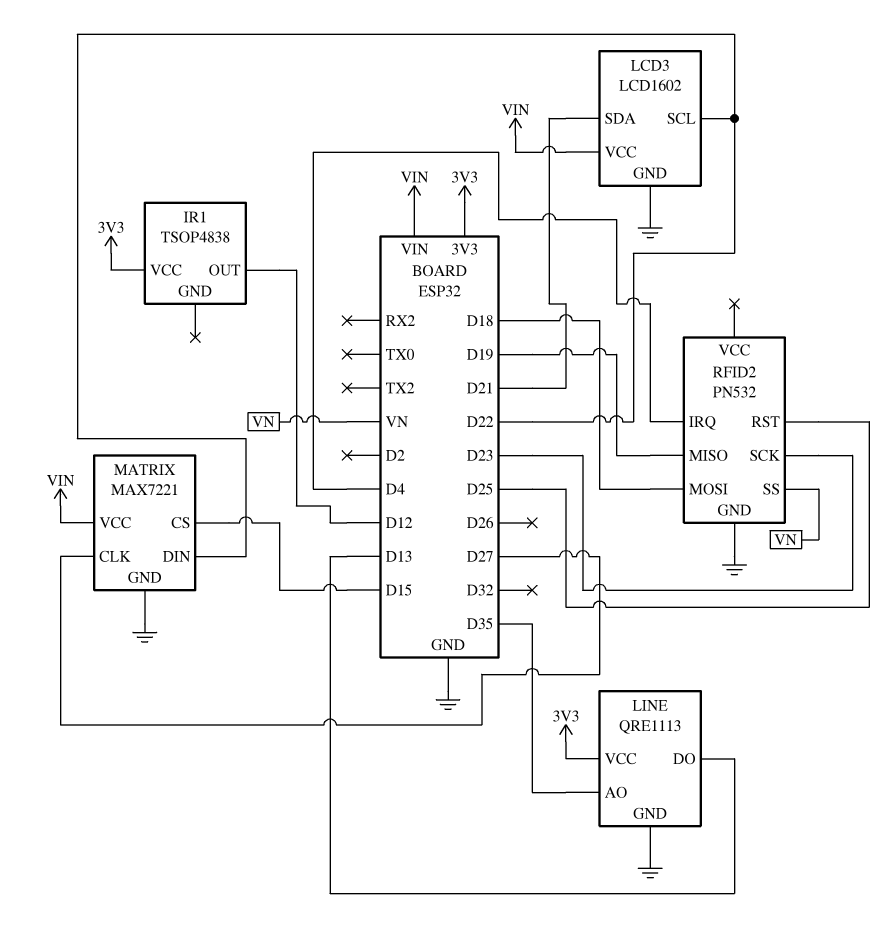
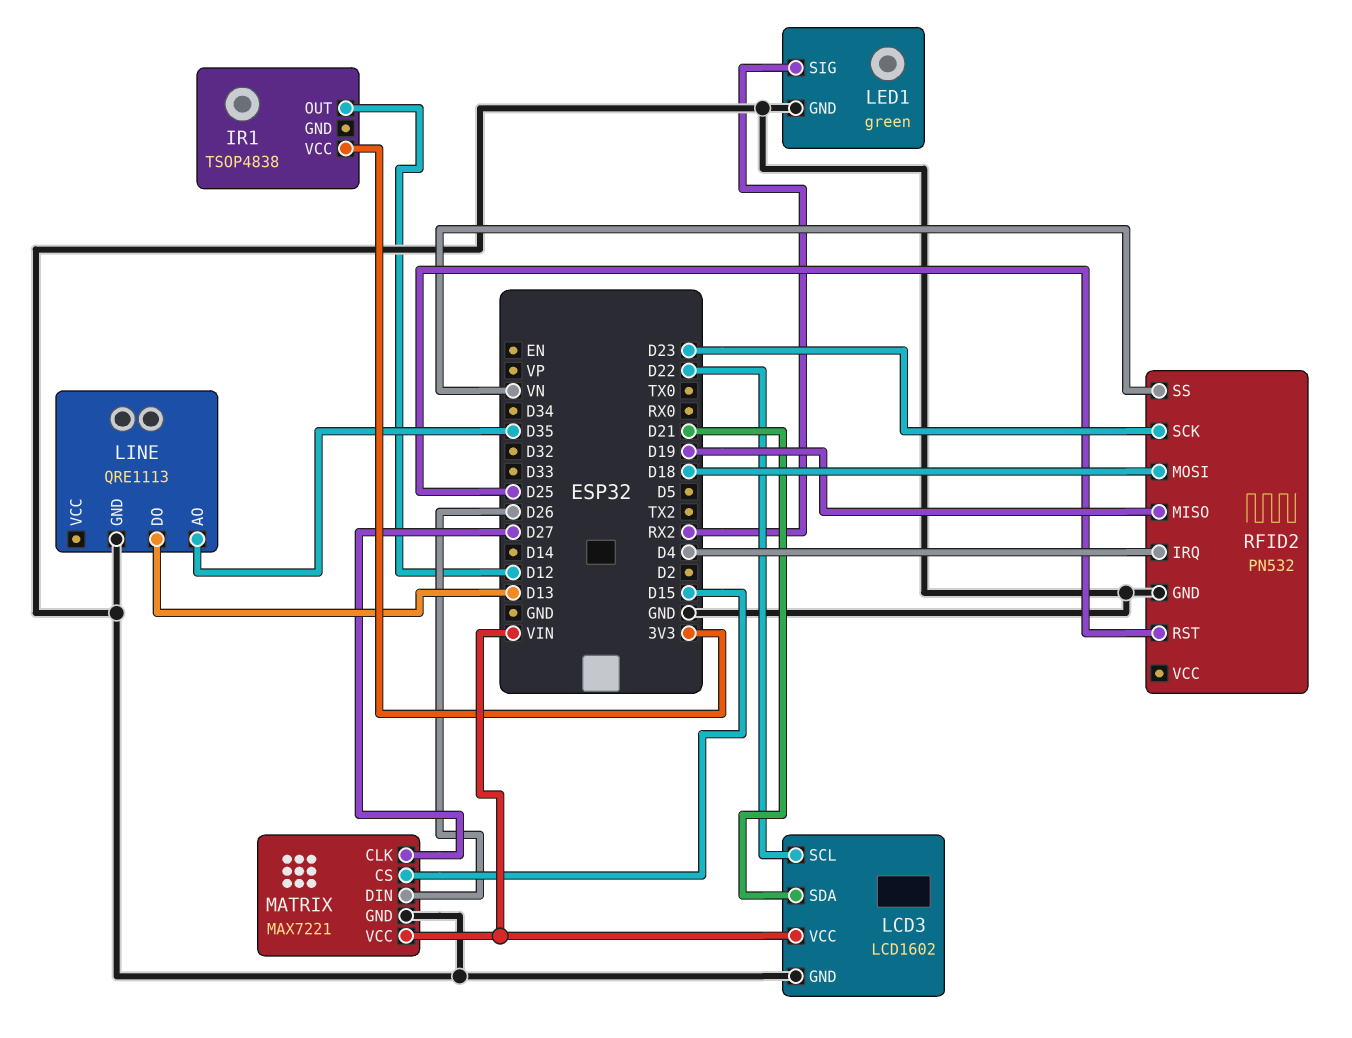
LED1: none -> green
LED1 pin GND: none -> GND
LED1 pin SIG: none -> RX2
LINE pin VCC: 3V3 -> none
MATRIX pin DIN: D22 -> D26

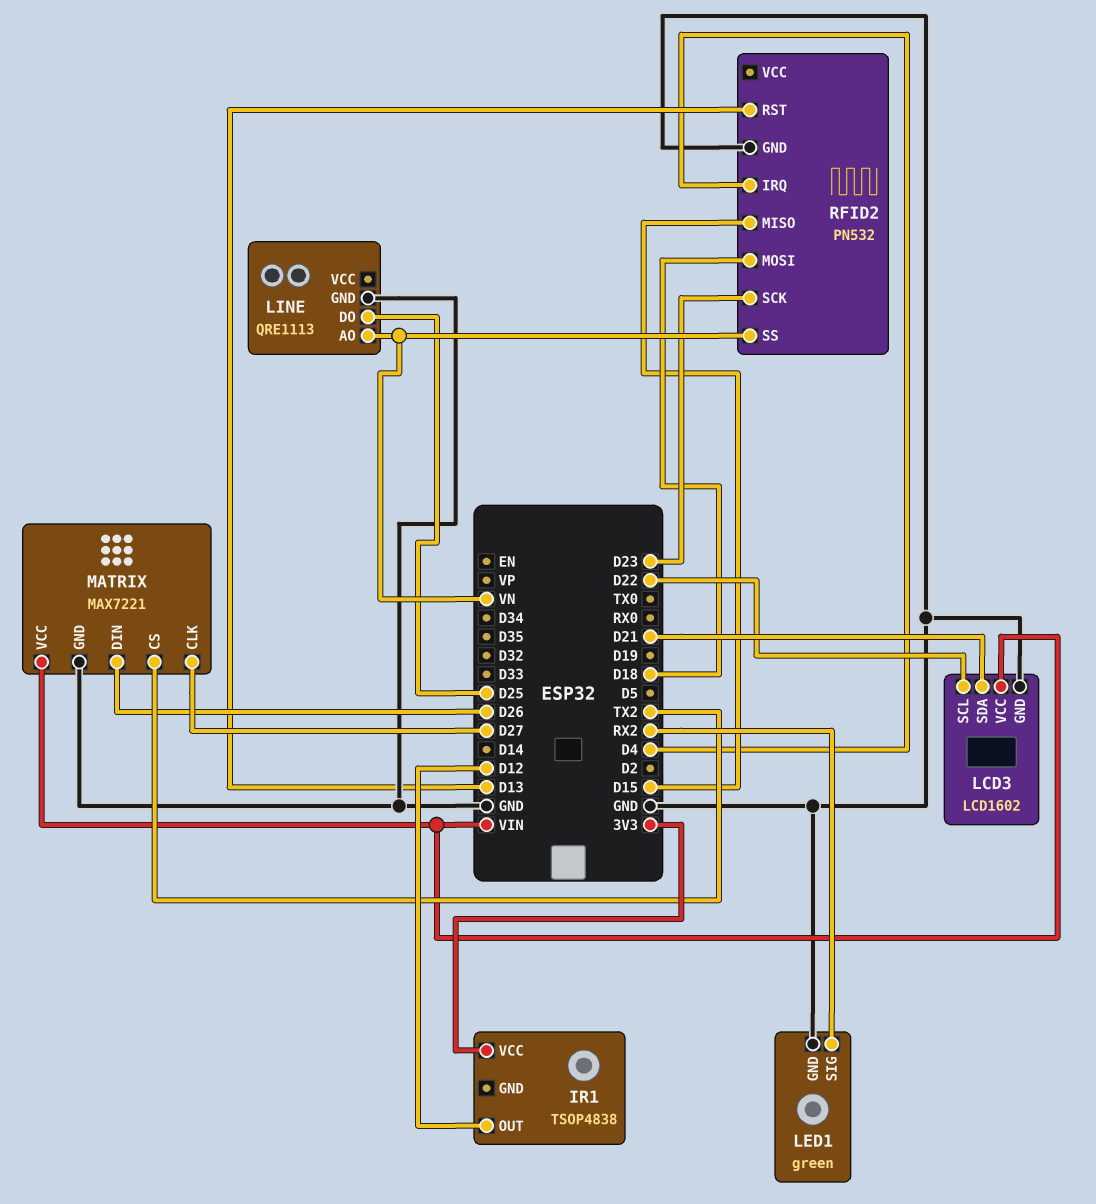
LINE pin AO: D35 -> VN
LINE pin DO: D13 -> D25
MATRIX pin CS: D15 -> TX2
RFID2 pin MISO: D19 -> D15
RFID2 pin RST: D25 -> D13

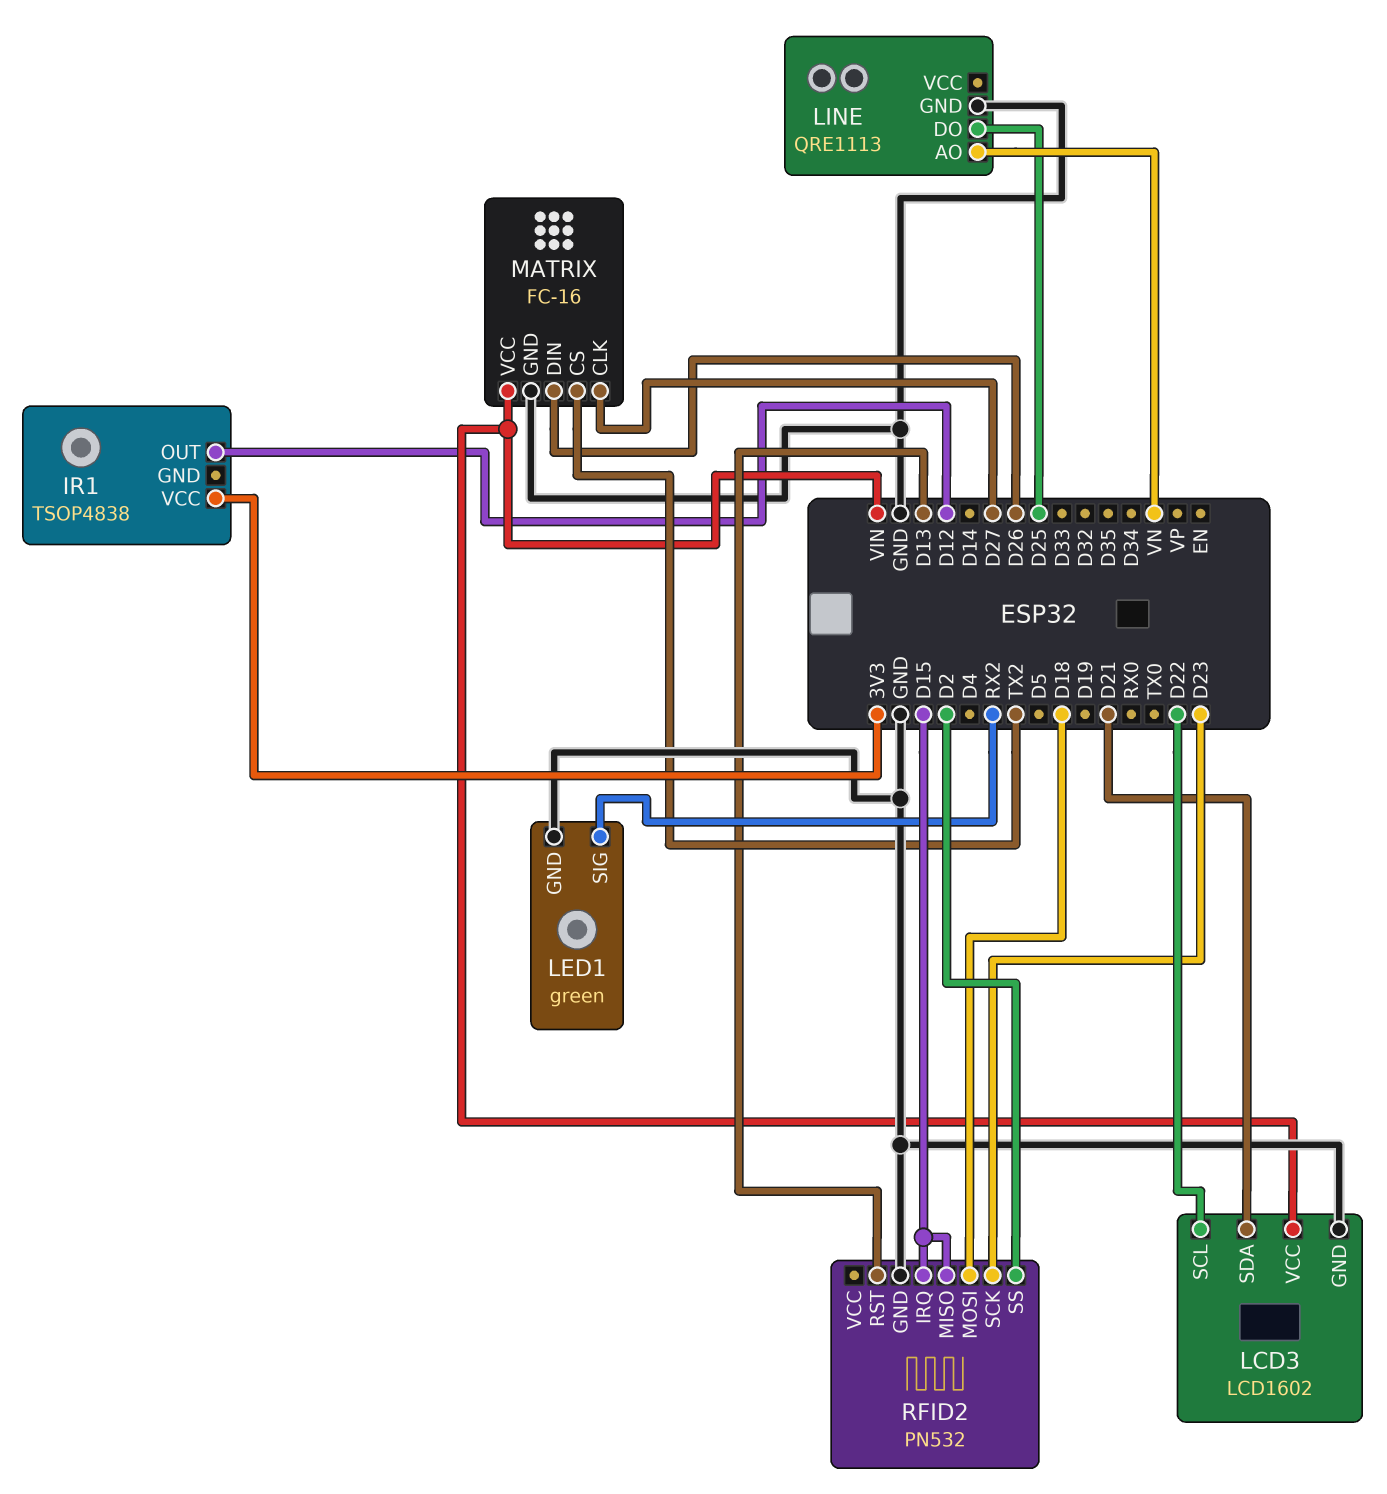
MATRIX: MAX7221 -> FC-16
RFID2 pin IRQ: D4 -> D15
RFID2 pin SS: VN -> D2

